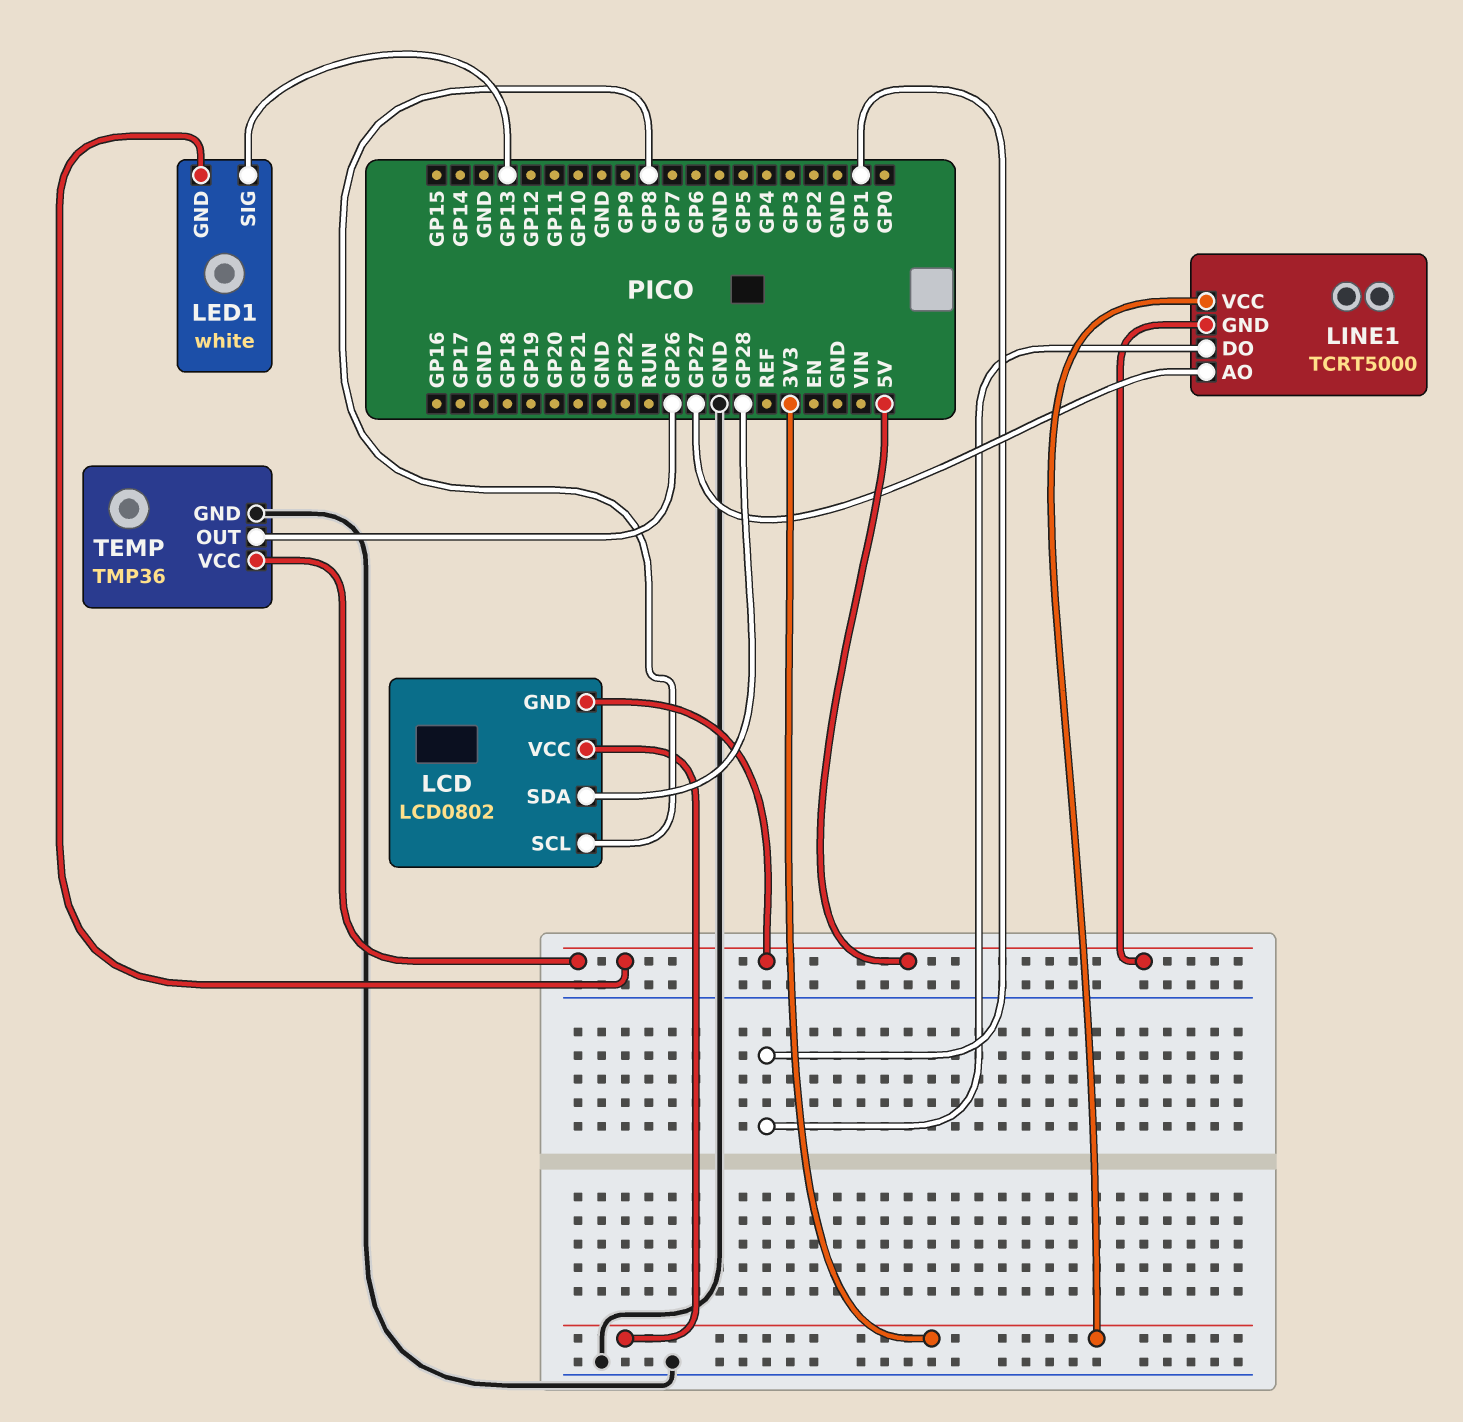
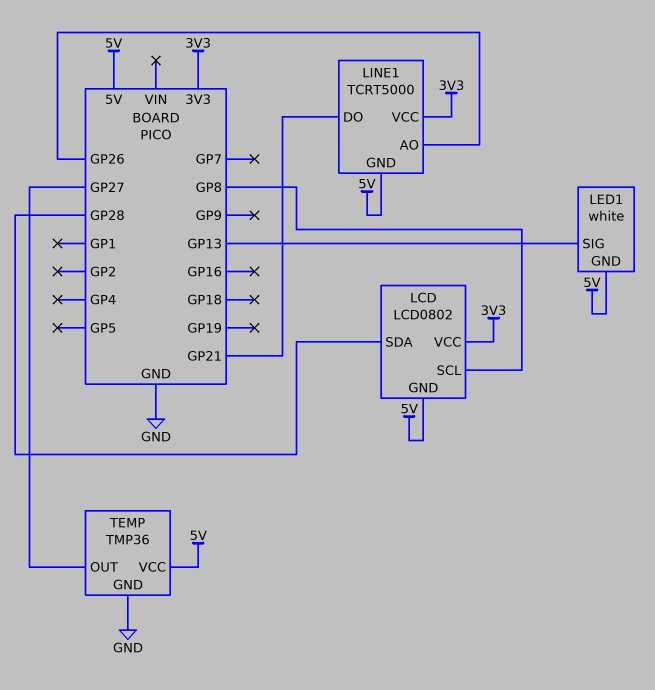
LINE1 pin AO: GP27 -> GP26
LINE1 pin DO: GP1 -> GP21
TEMP pin OUT: GP26 -> GP27

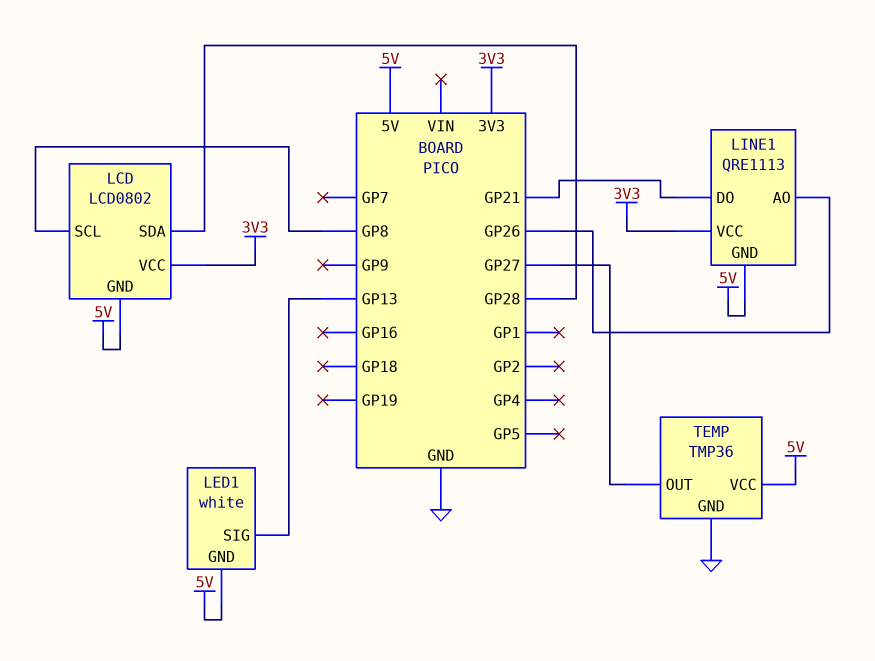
LINE1: TCRT5000 -> QRE1113

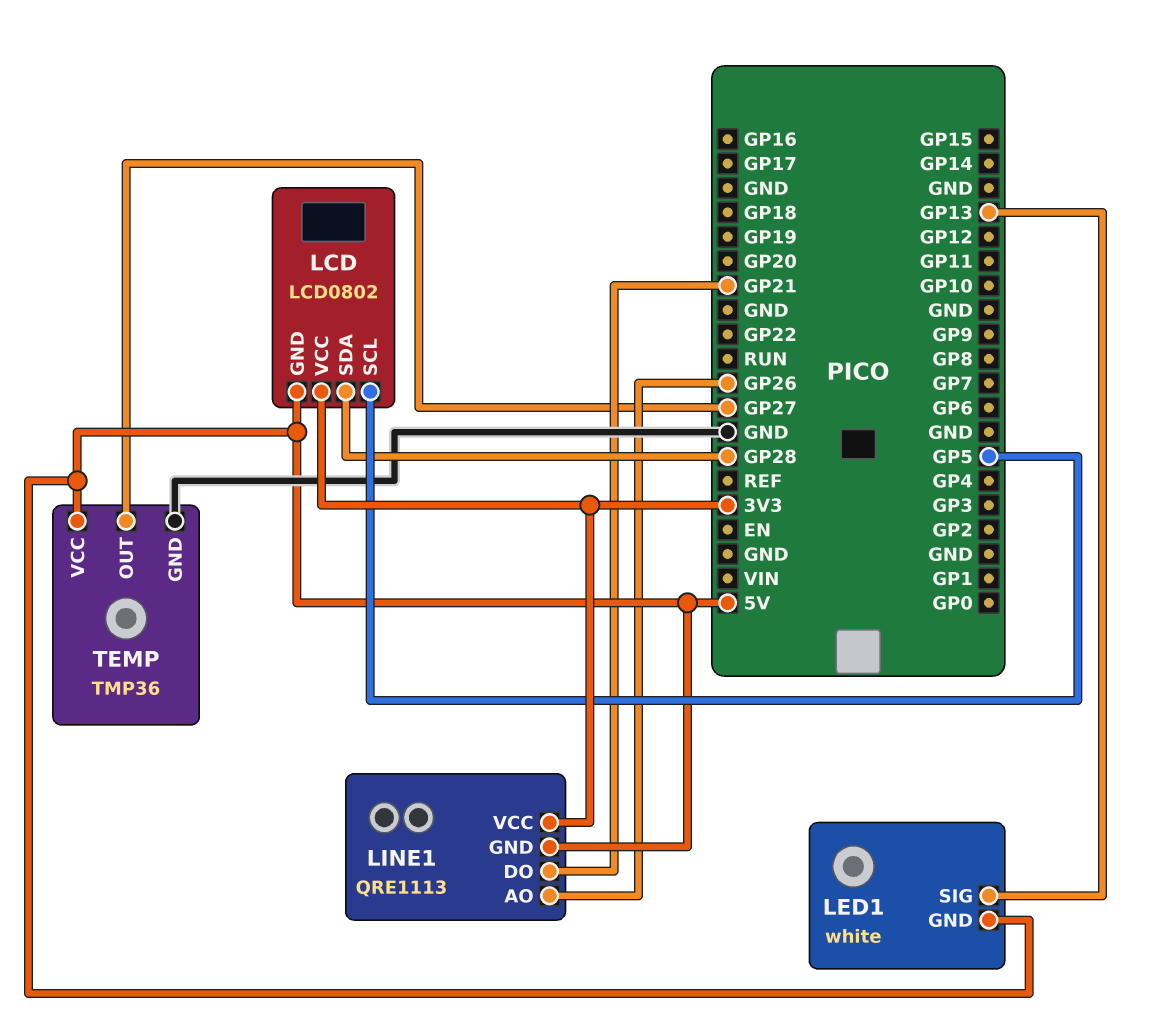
LCD pin SCL: GP8 -> GP5

